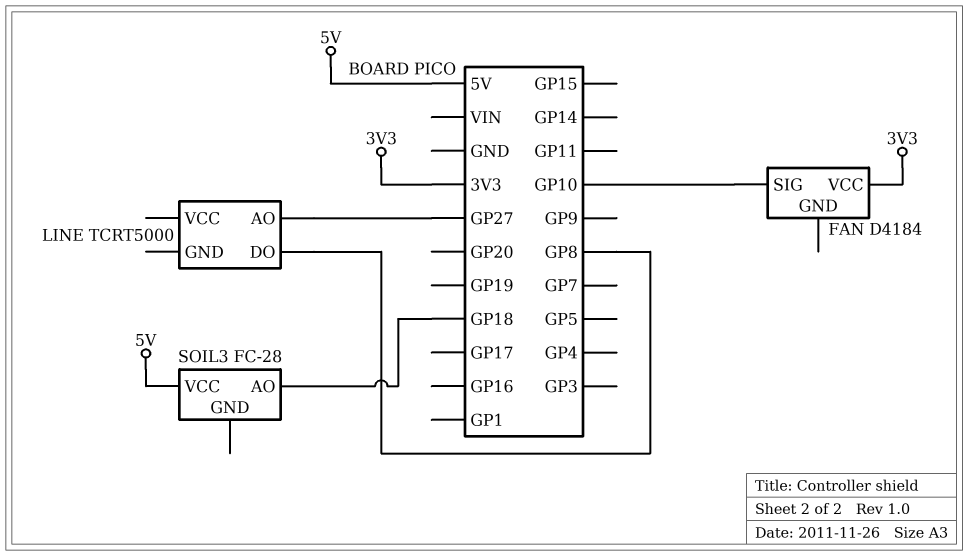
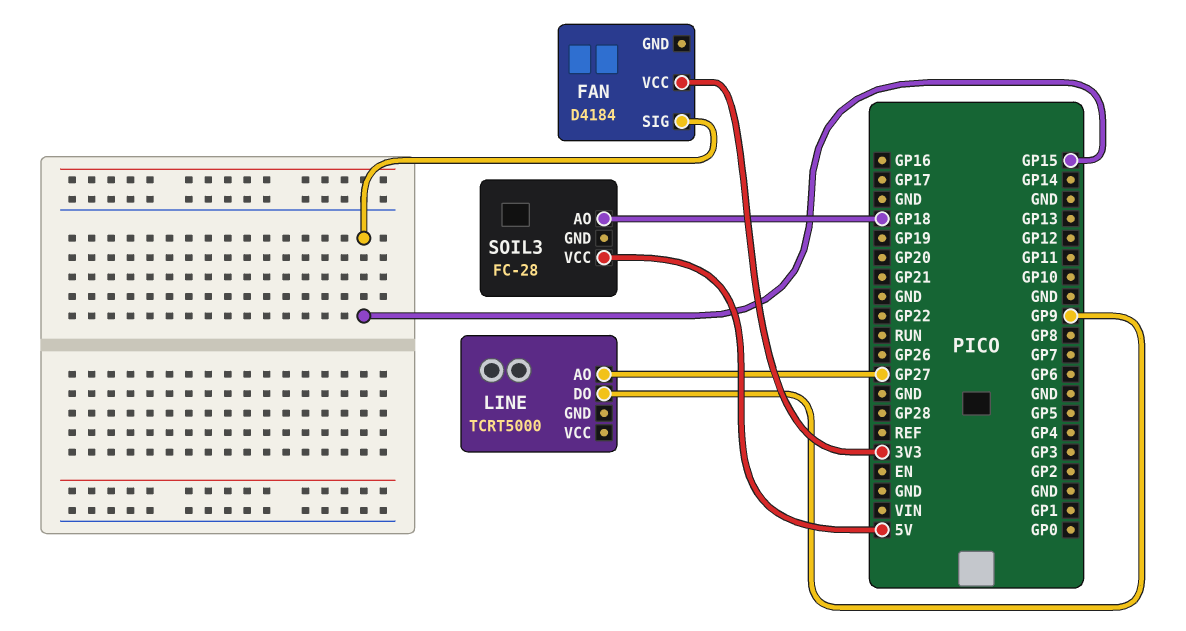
FAN pin SIG: GP10 -> GP15
LINE pin DO: GP8 -> GP9

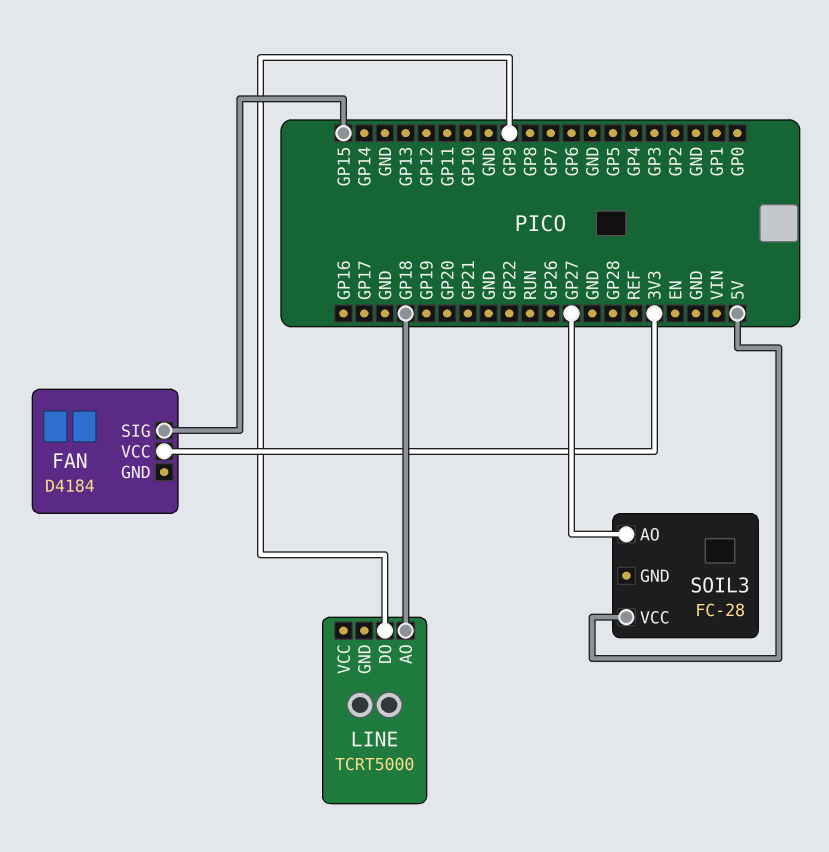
LINE pin AO: GP27 -> GP18
SOIL3 pin AO: GP18 -> GP27

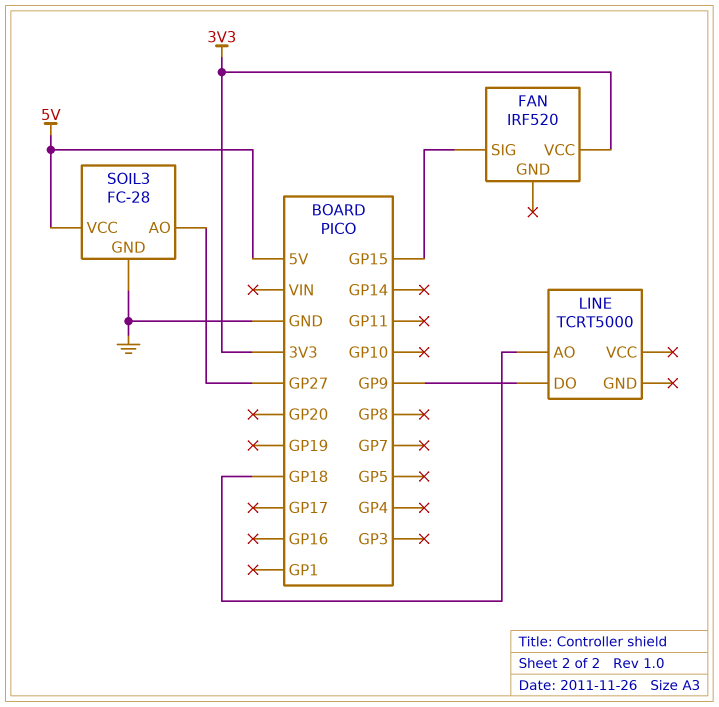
FAN: D4184 -> IRF520
SOIL3 pin GND: none -> GND

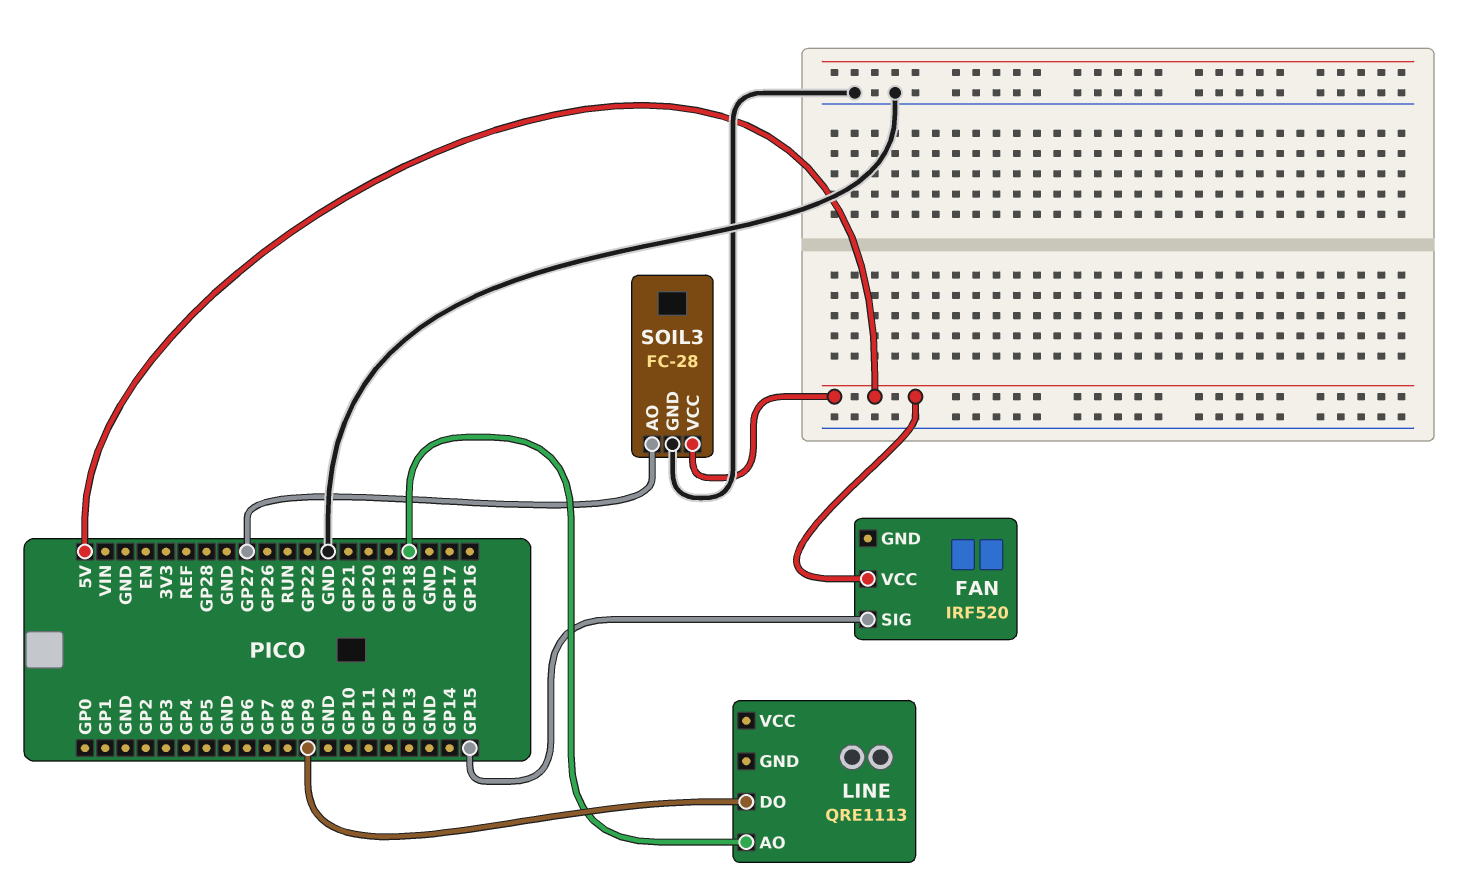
FAN pin VCC: 3V3 -> 5V
LINE: TCRT5000 -> QRE1113

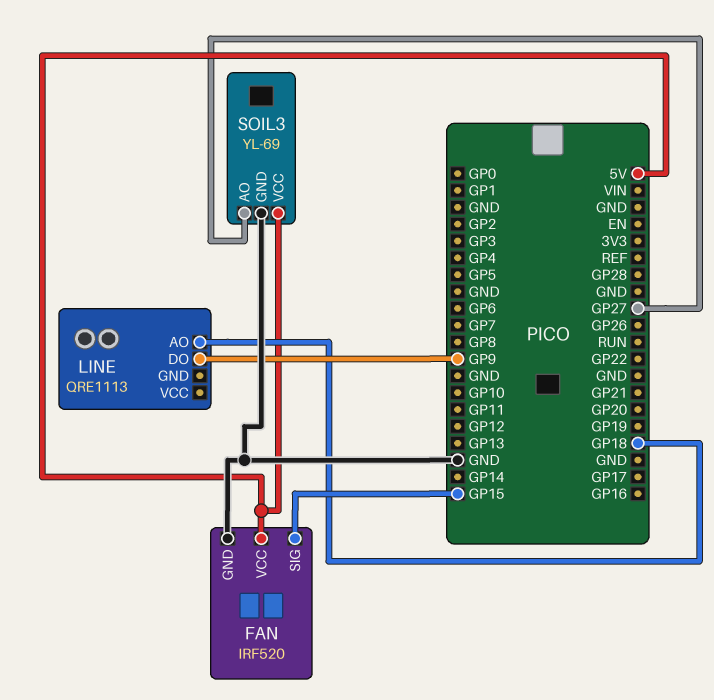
FAN pin GND: none -> GND
SOIL3: FC-28 -> YL-69

